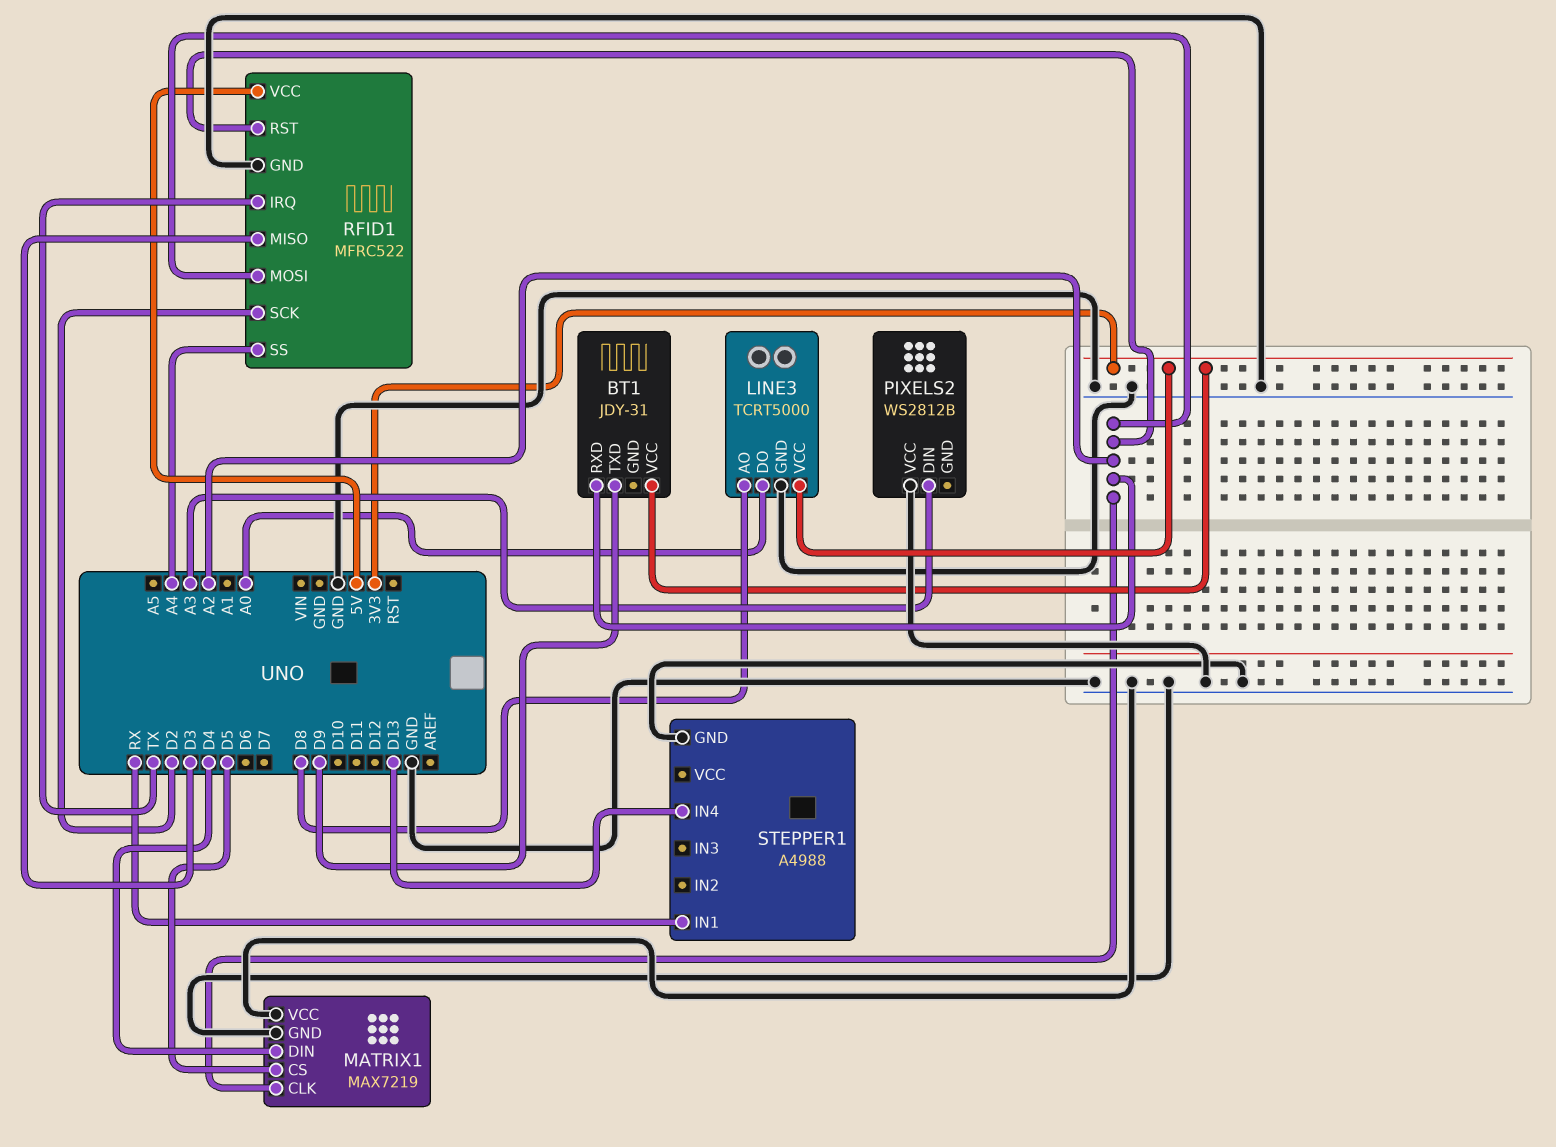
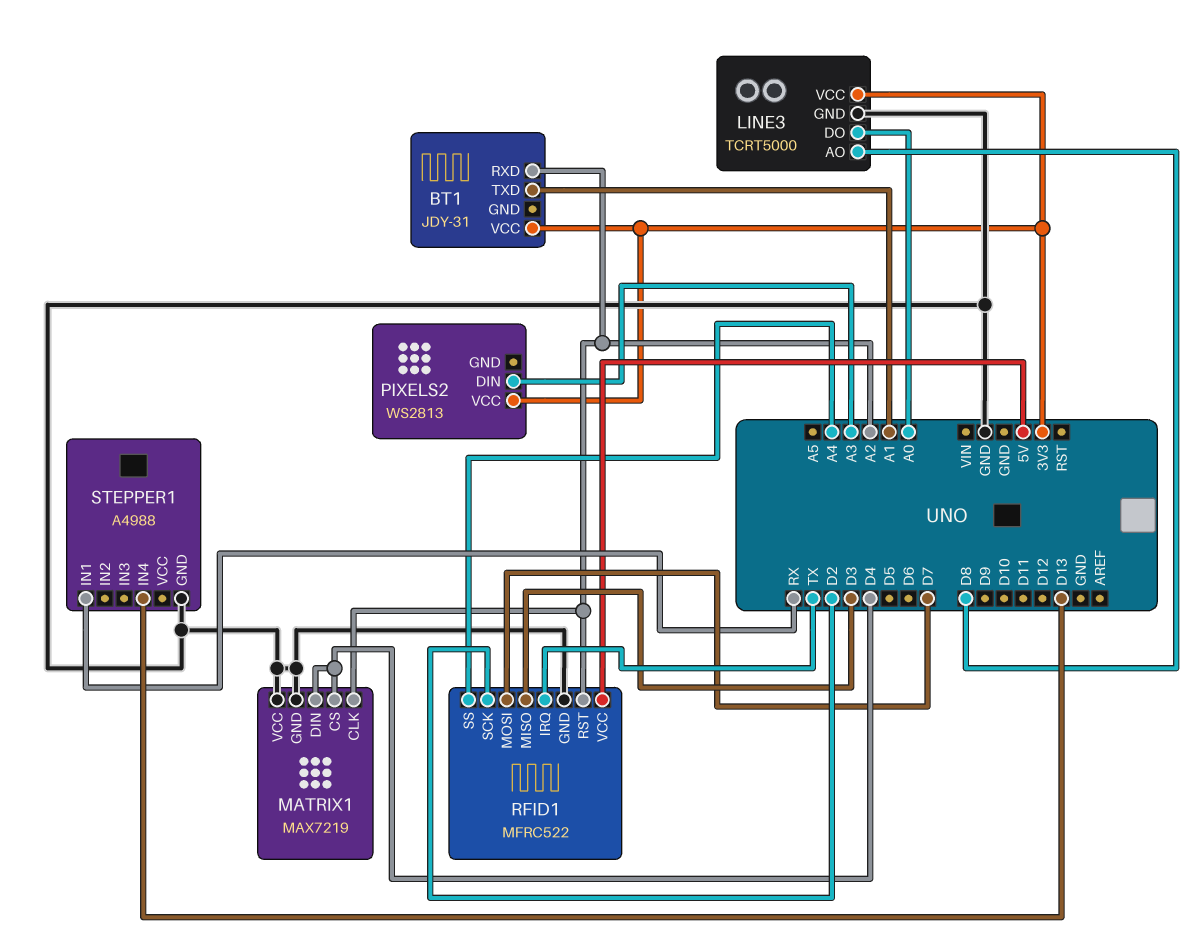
BT1 pin TXD: D9 -> A1
MATRIX1 pin CS: D5 -> D4
PIXELS2: WS2812B -> WS2813
PIXELS2 pin VCC: GND -> 3V3
RFID1 pin MOSI: A2 -> D7

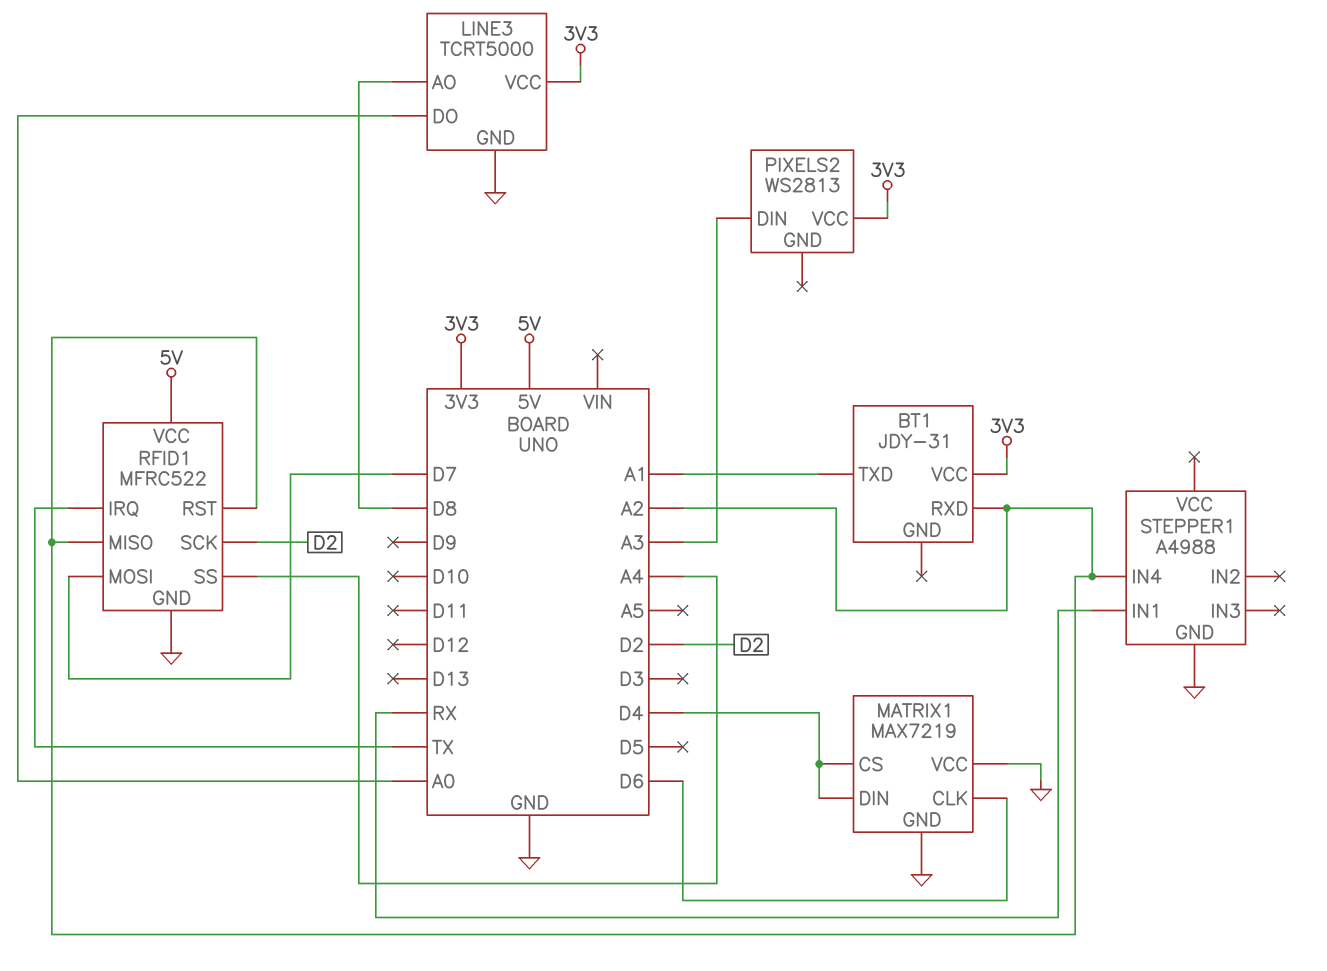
MATRIX1 pin CLK: A2 -> D6
RFID1 pin MISO: D3 -> A2
STEPPER1 pin IN4: D13 -> A2

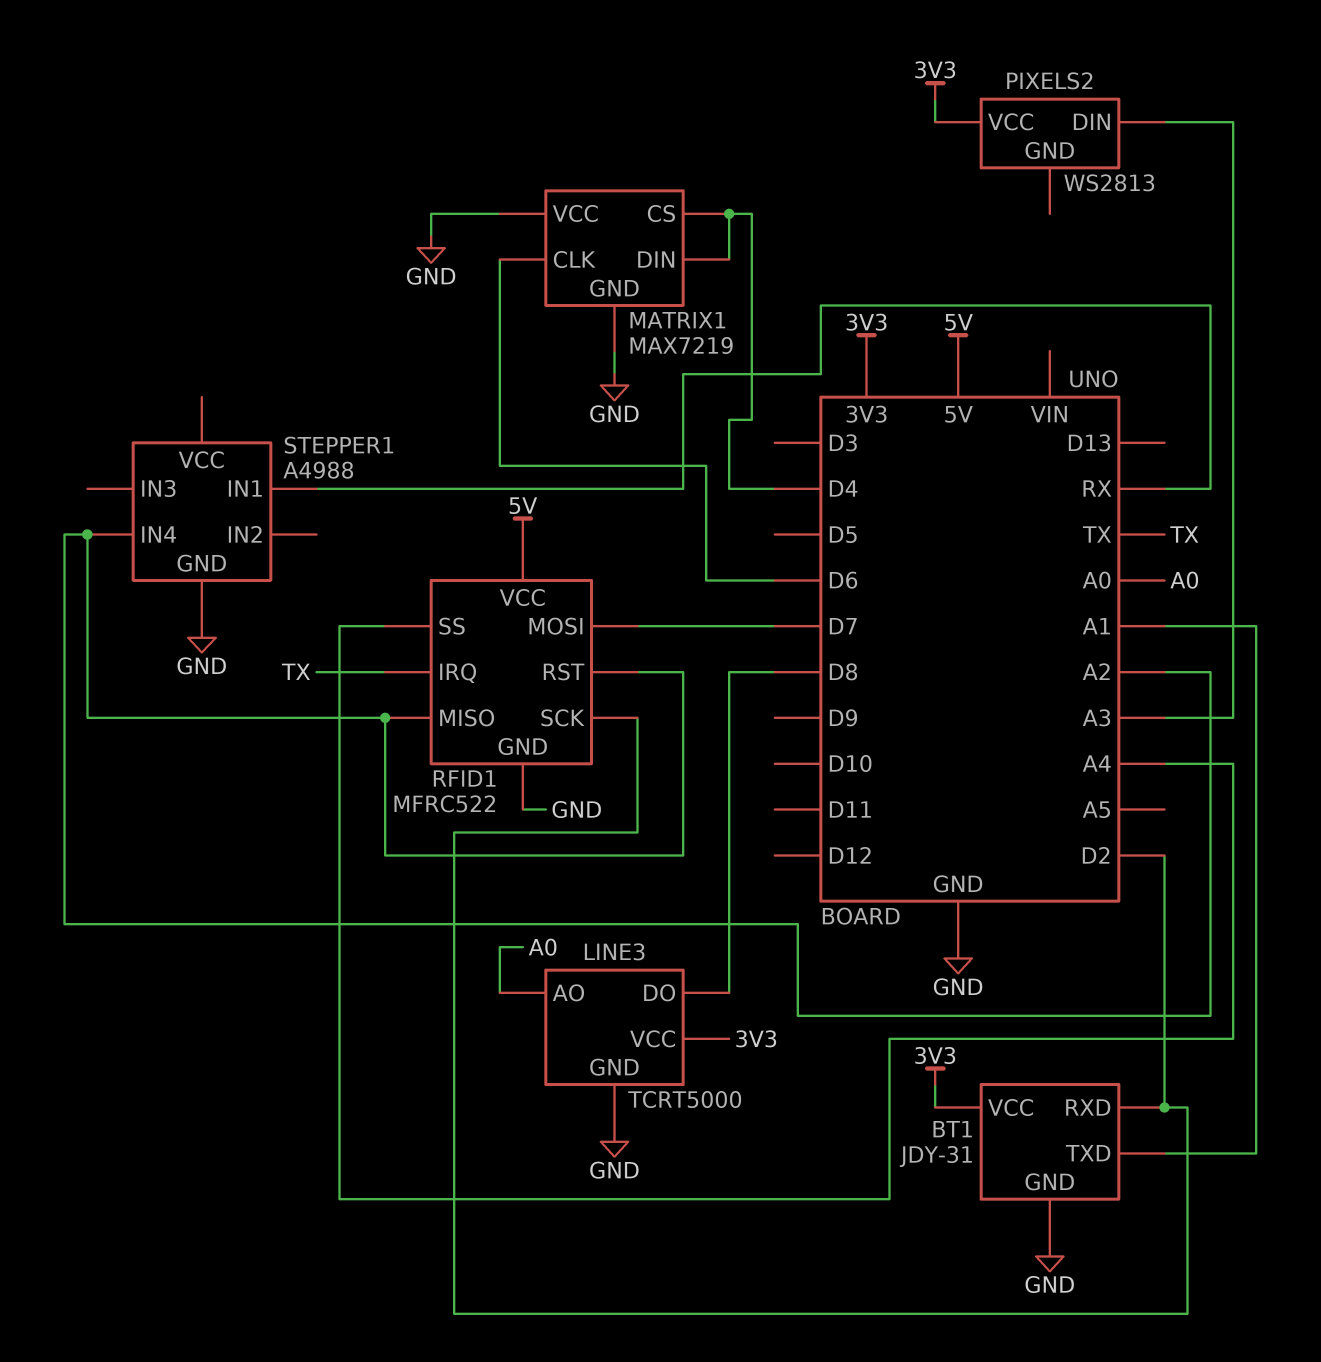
BT1 pin GND: none -> GND
BT1 pin RXD: A2 -> D2
LINE3 pin AO: D8 -> A0
LINE3 pin DO: A0 -> D8

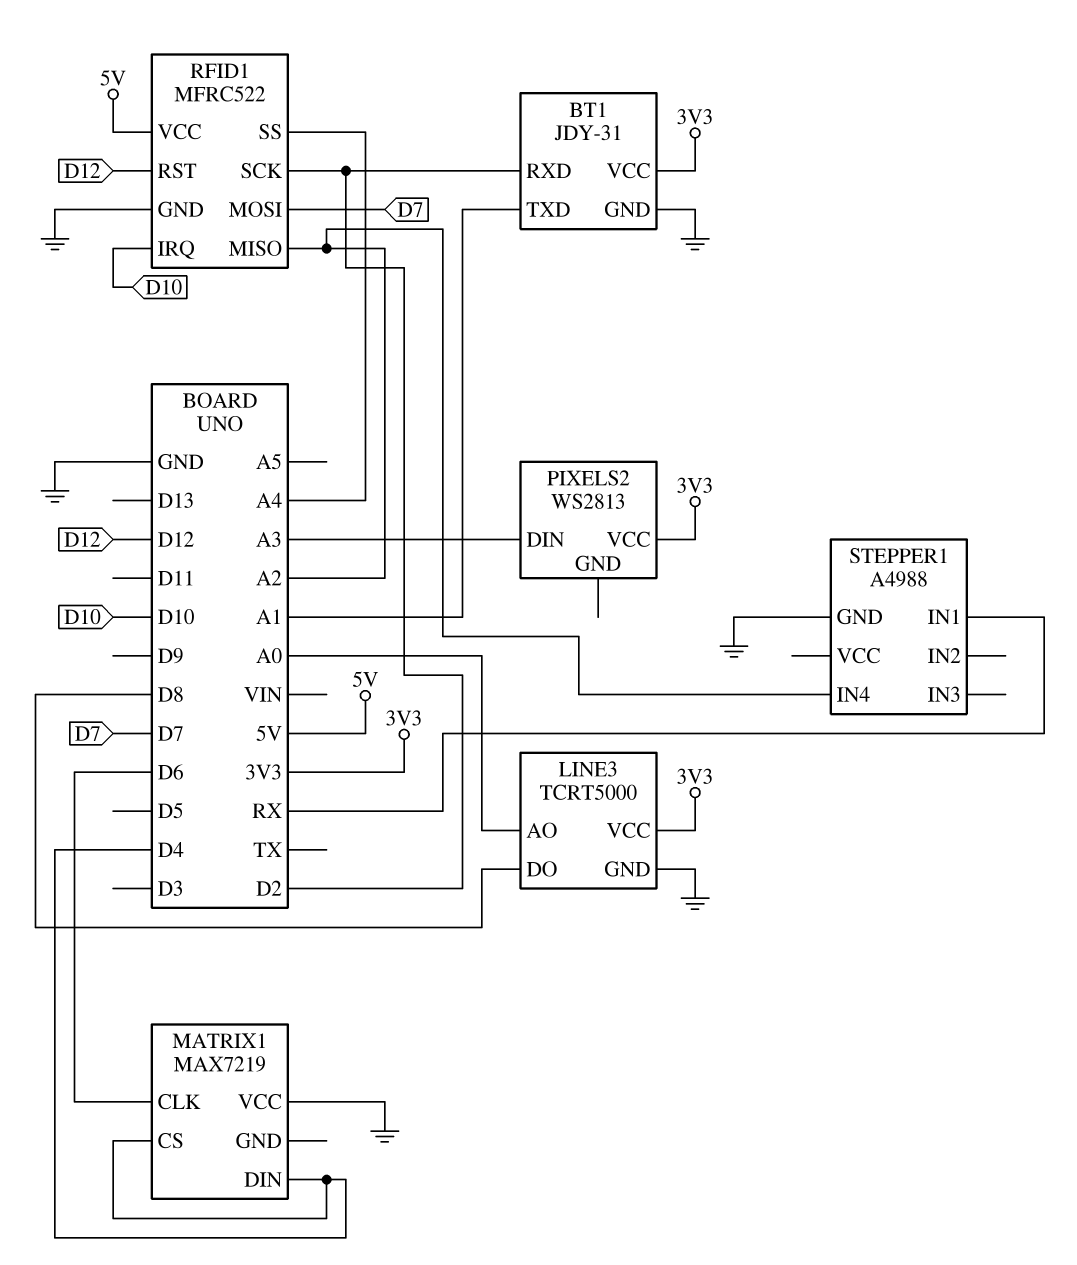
MATRIX1 pin GND: GND -> none
RFID1 pin IRQ: TX -> D10
RFID1 pin RST: A2 -> D12

